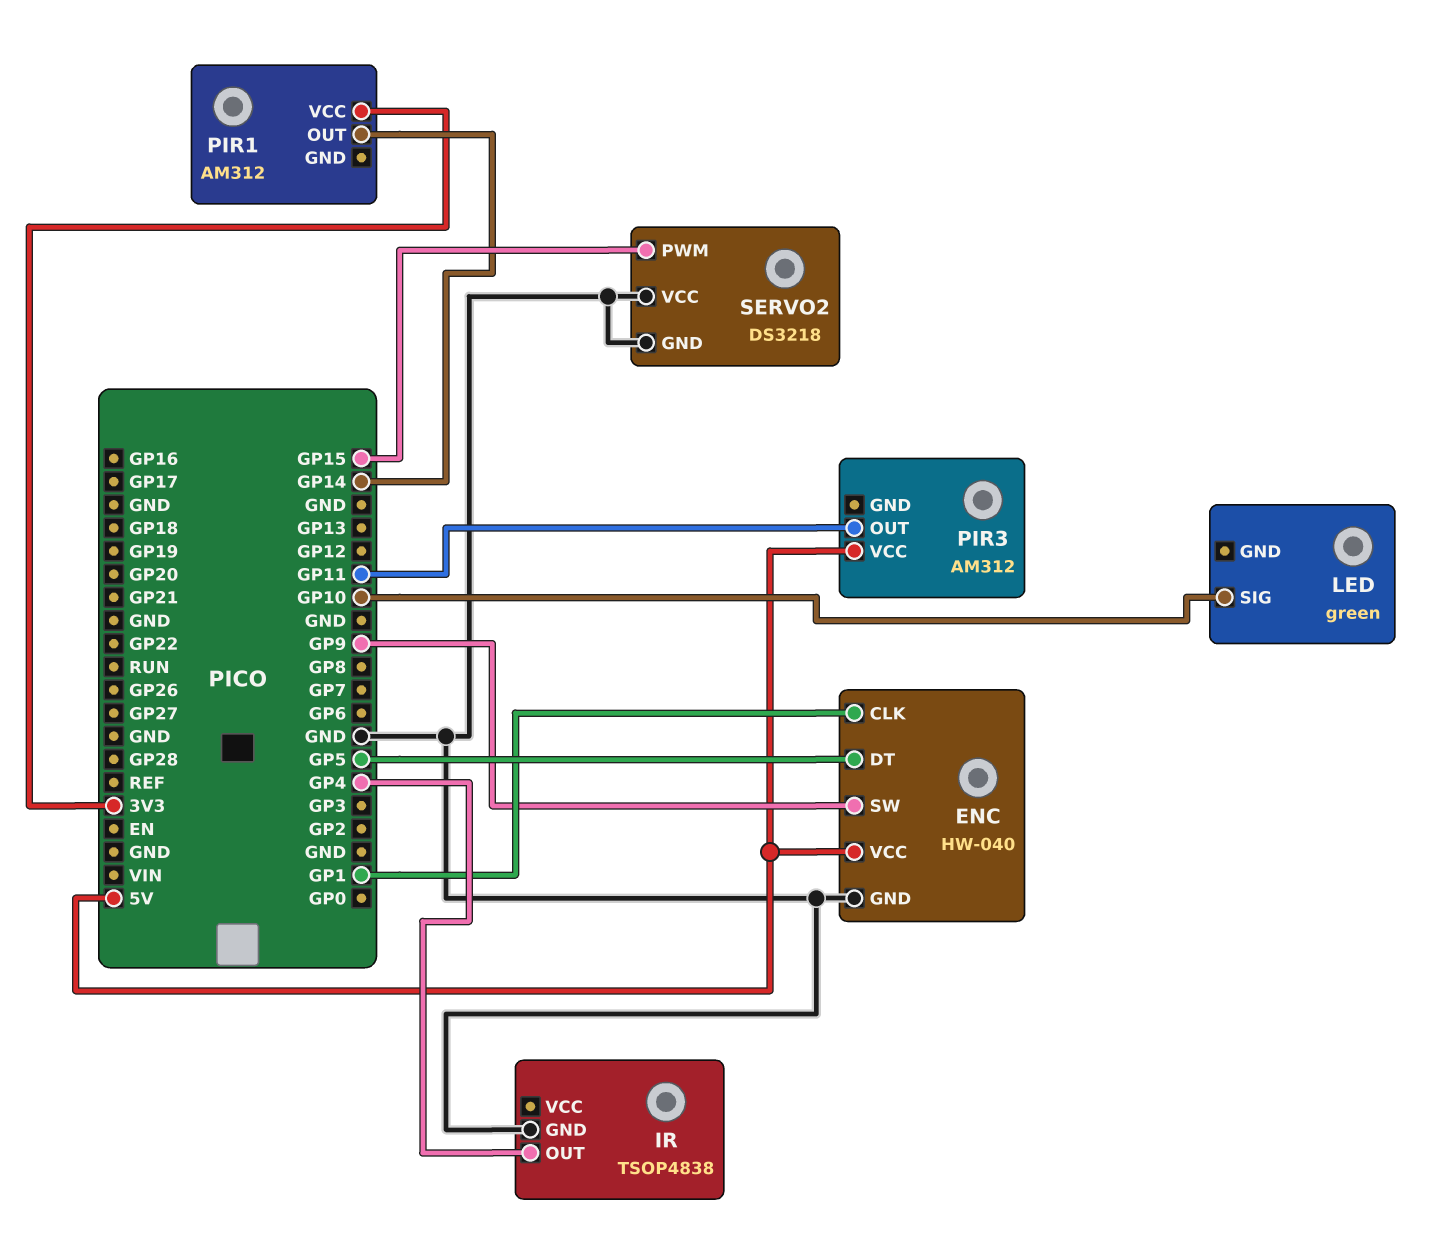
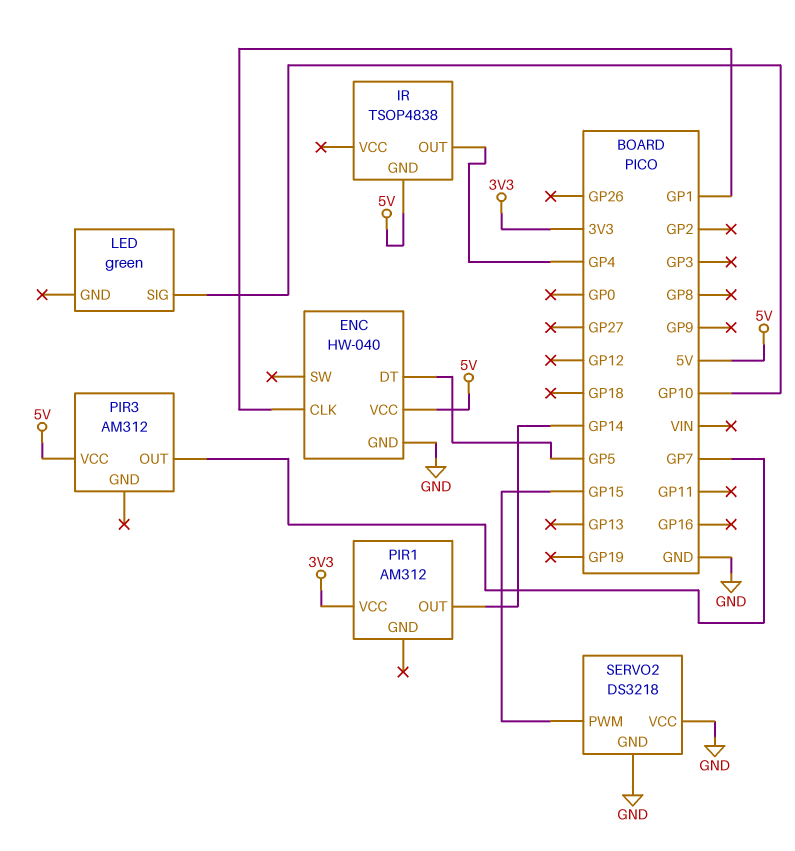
ENC pin SW: GP9 -> none
IR pin GND: GND -> 5V
PIR3 pin OUT: GP11 -> GP7

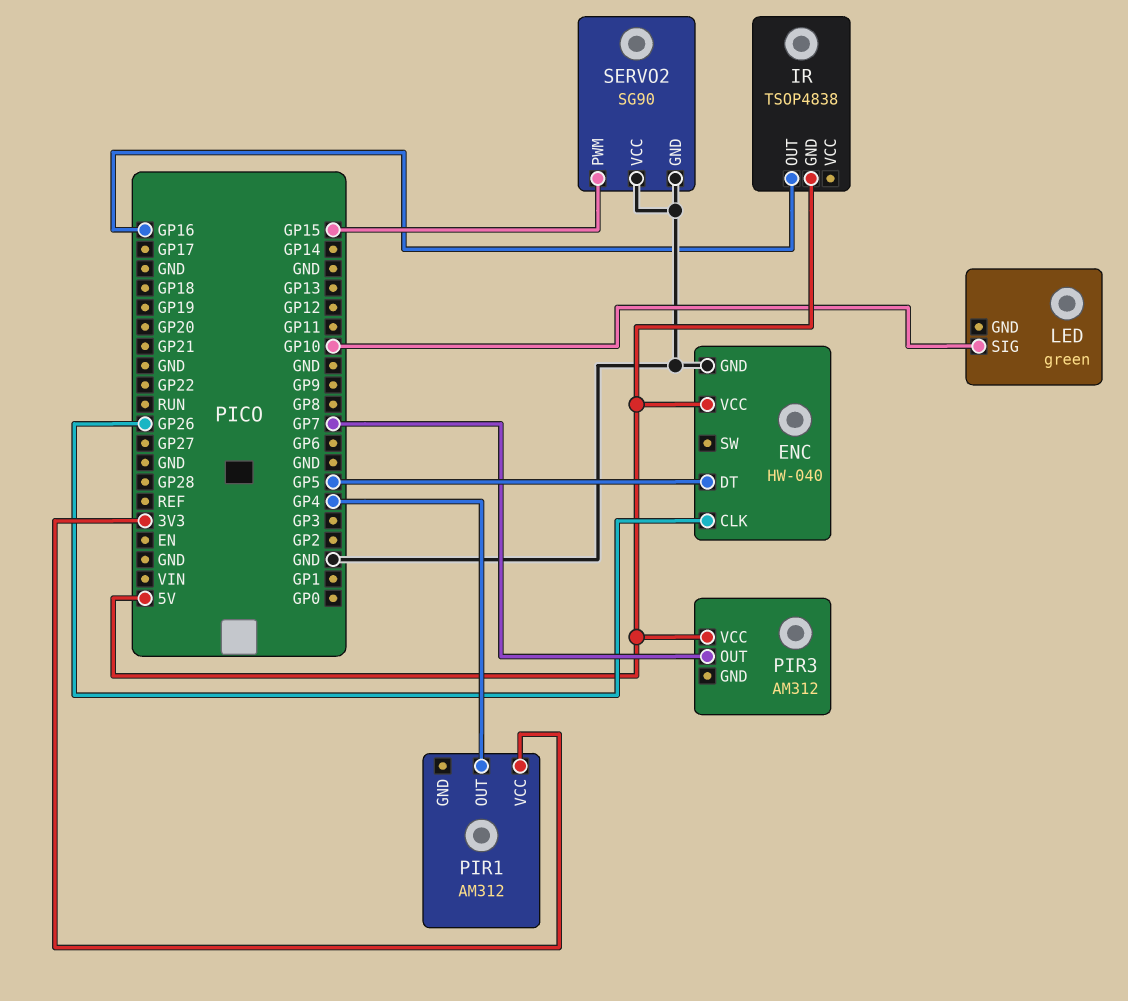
ENC pin CLK: GP1 -> GP26
IR pin OUT: GP4 -> GP16
PIR1 pin OUT: GP14 -> GP4
SERVO2: DS3218 -> SG90

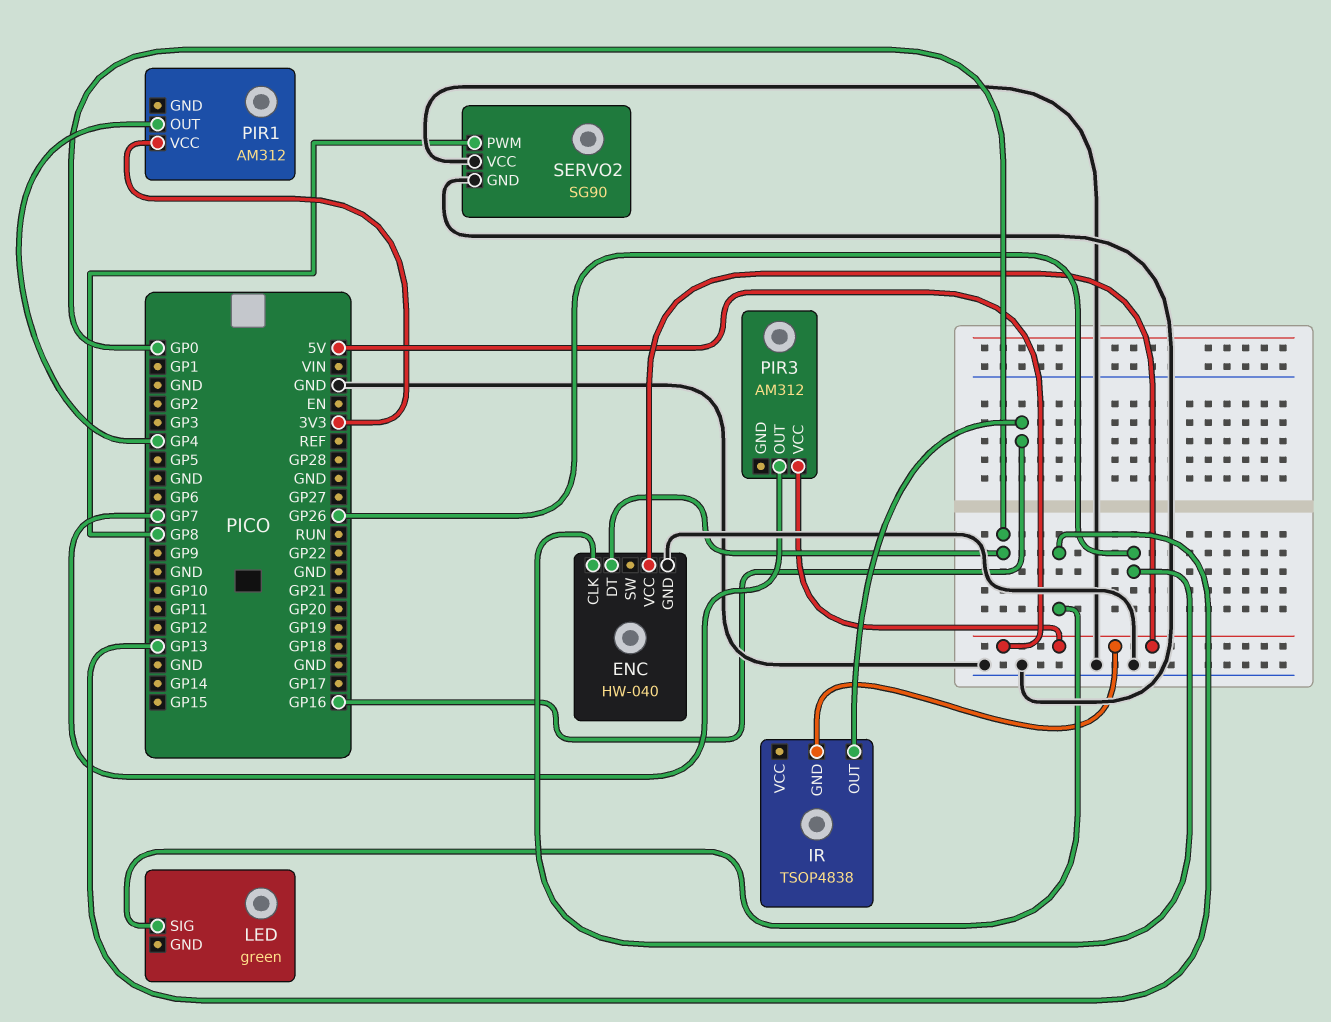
ENC pin DT: GP5 -> GP0
LED pin SIG: GP10 -> GP13
SERVO2 pin PWM: GP15 -> GP8

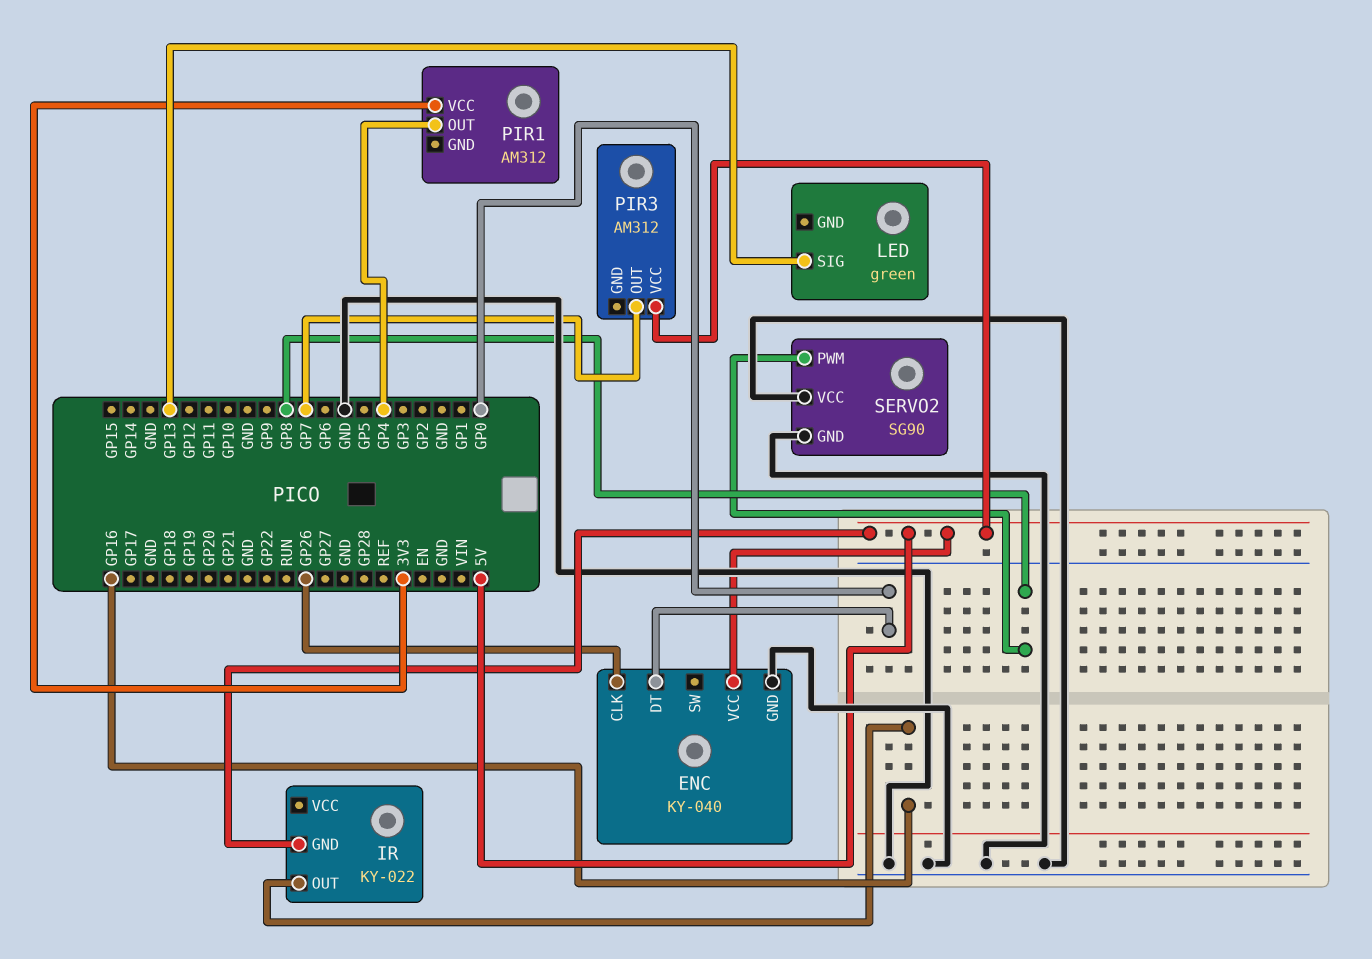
ENC: HW-040 -> KY-040
IR: TSOP4838 -> KY-022

